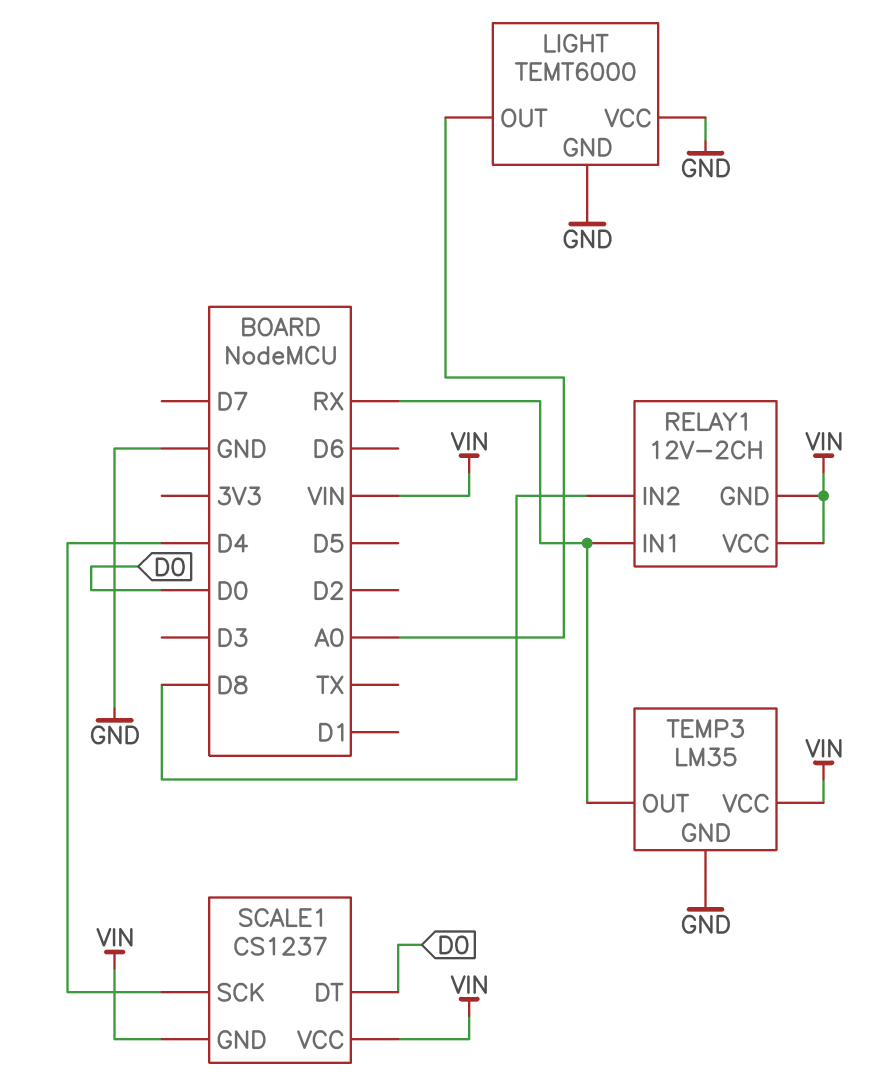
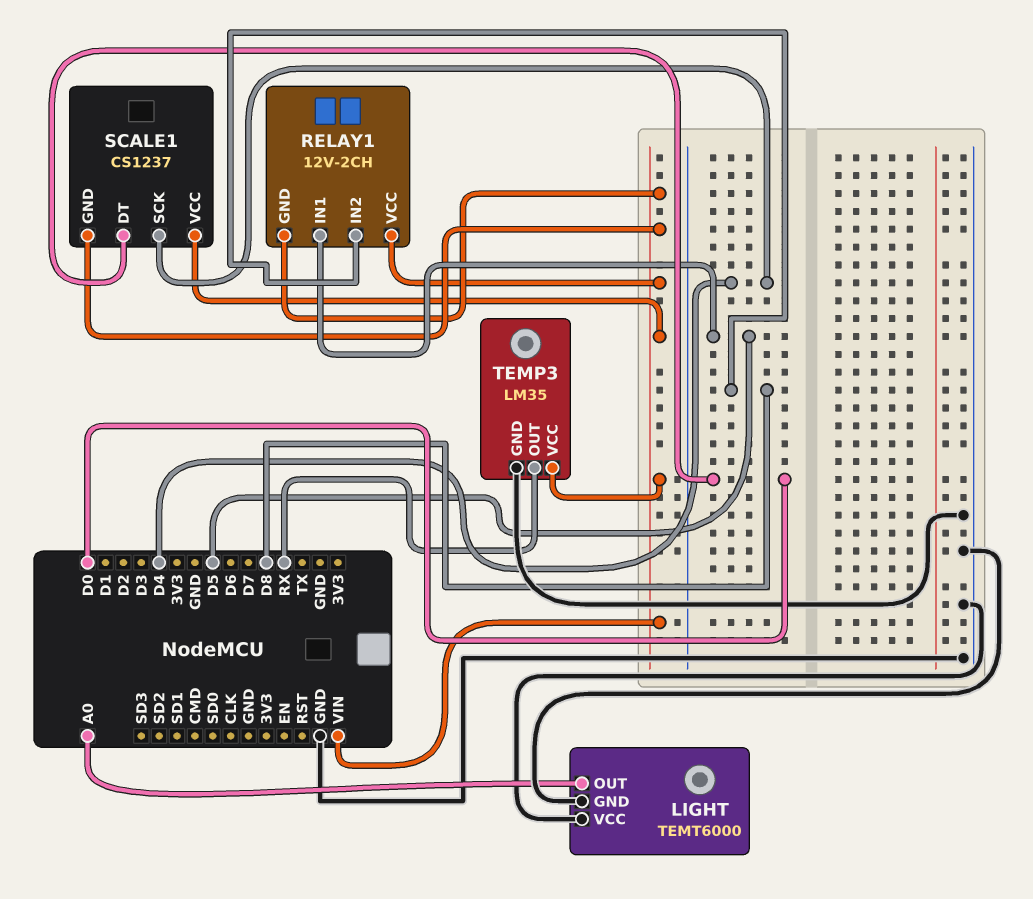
RELAY1 pin IN1: RX -> D5

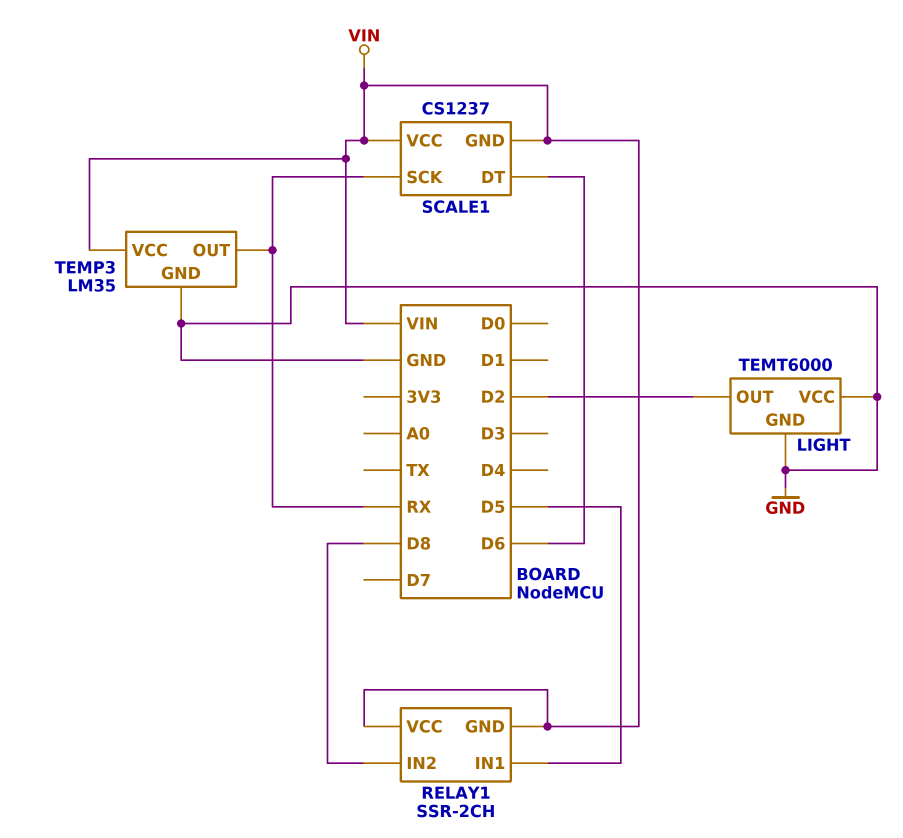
LIGHT pin OUT: A0 -> D2
RELAY1: 12V-2CH -> SSR-2CH
SCALE1 pin DT: D0 -> D6
SCALE1 pin SCK: D4 -> RX

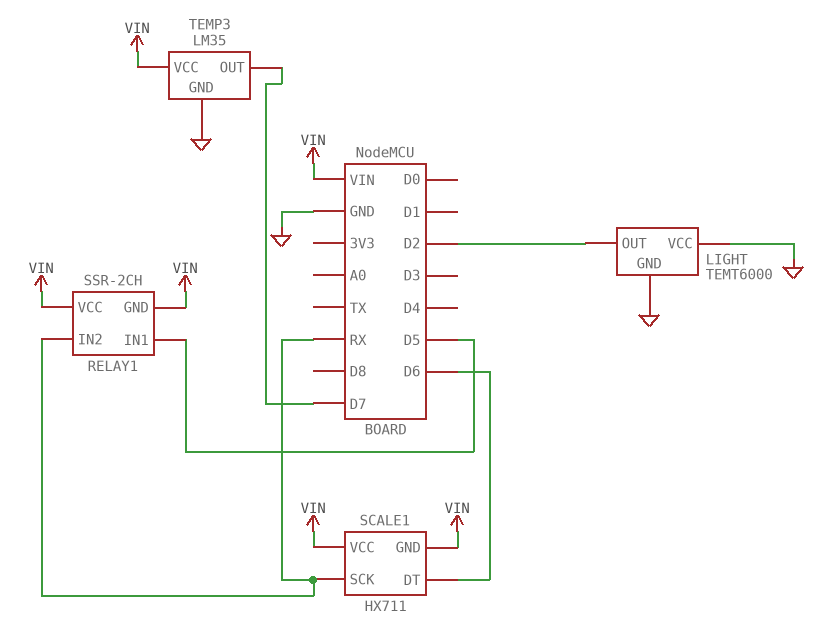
RELAY1 pin IN2: D8 -> RX
SCALE1: CS1237 -> HX711
TEMP3 pin OUT: RX -> D7

